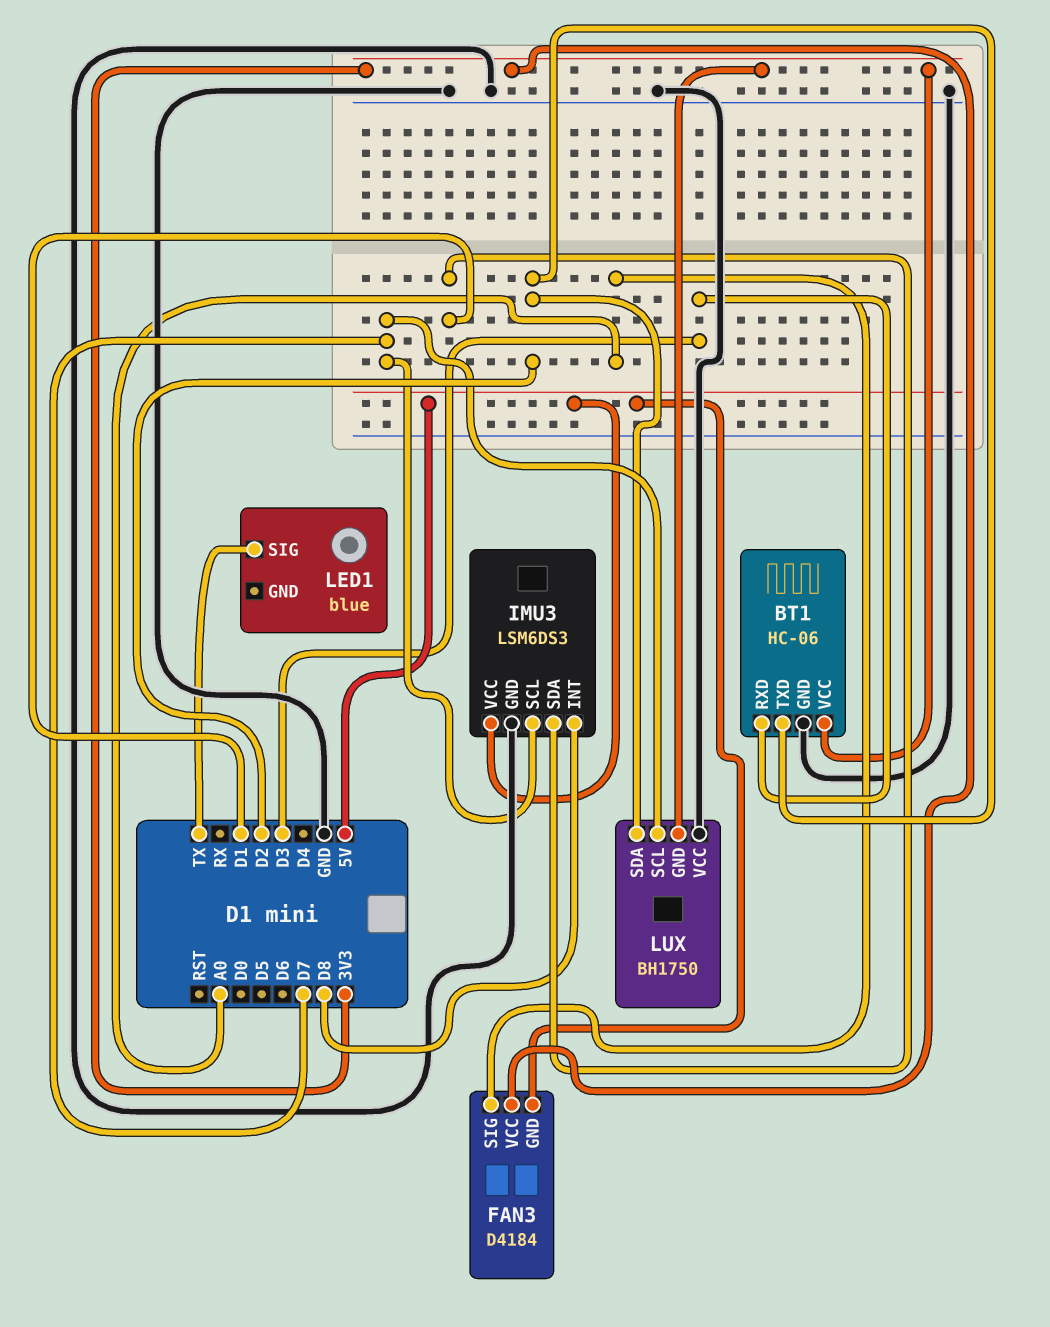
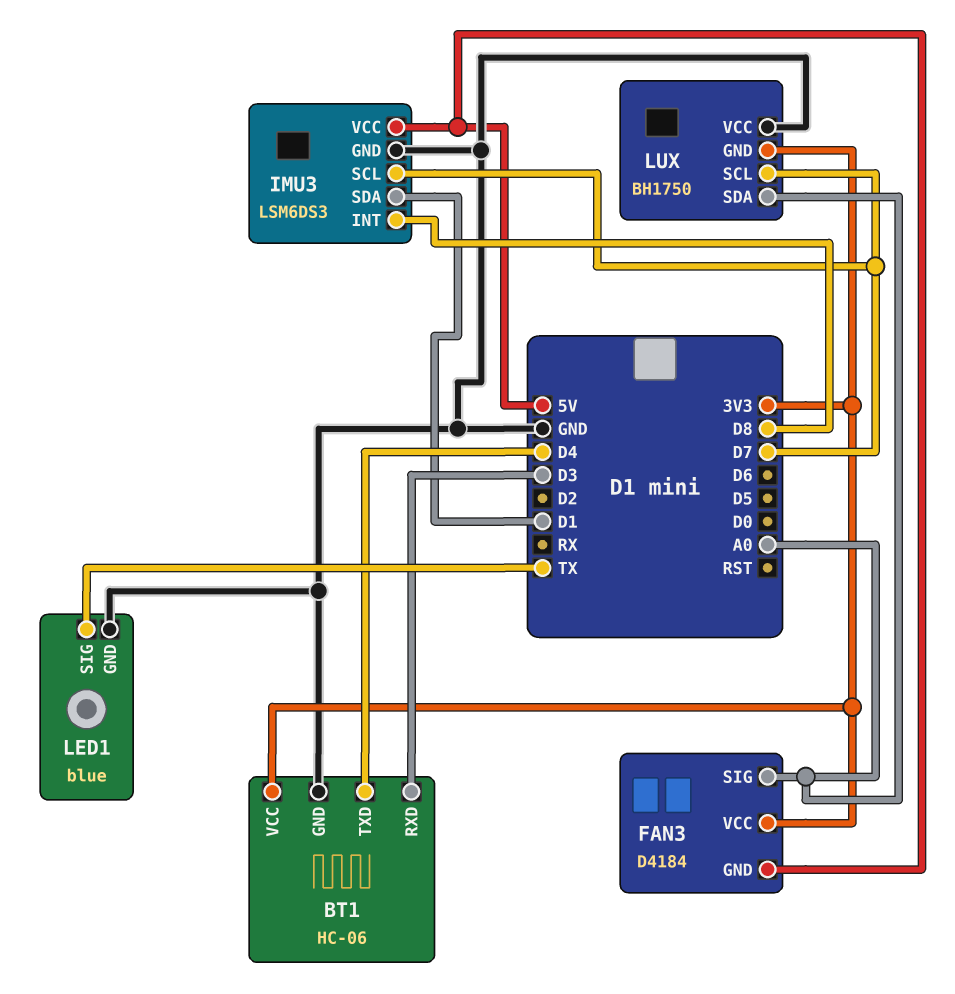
BT1 pin TXD: D2 -> D4
LED1 pin GND: none -> GND
LUX pin SDA: D2 -> A0

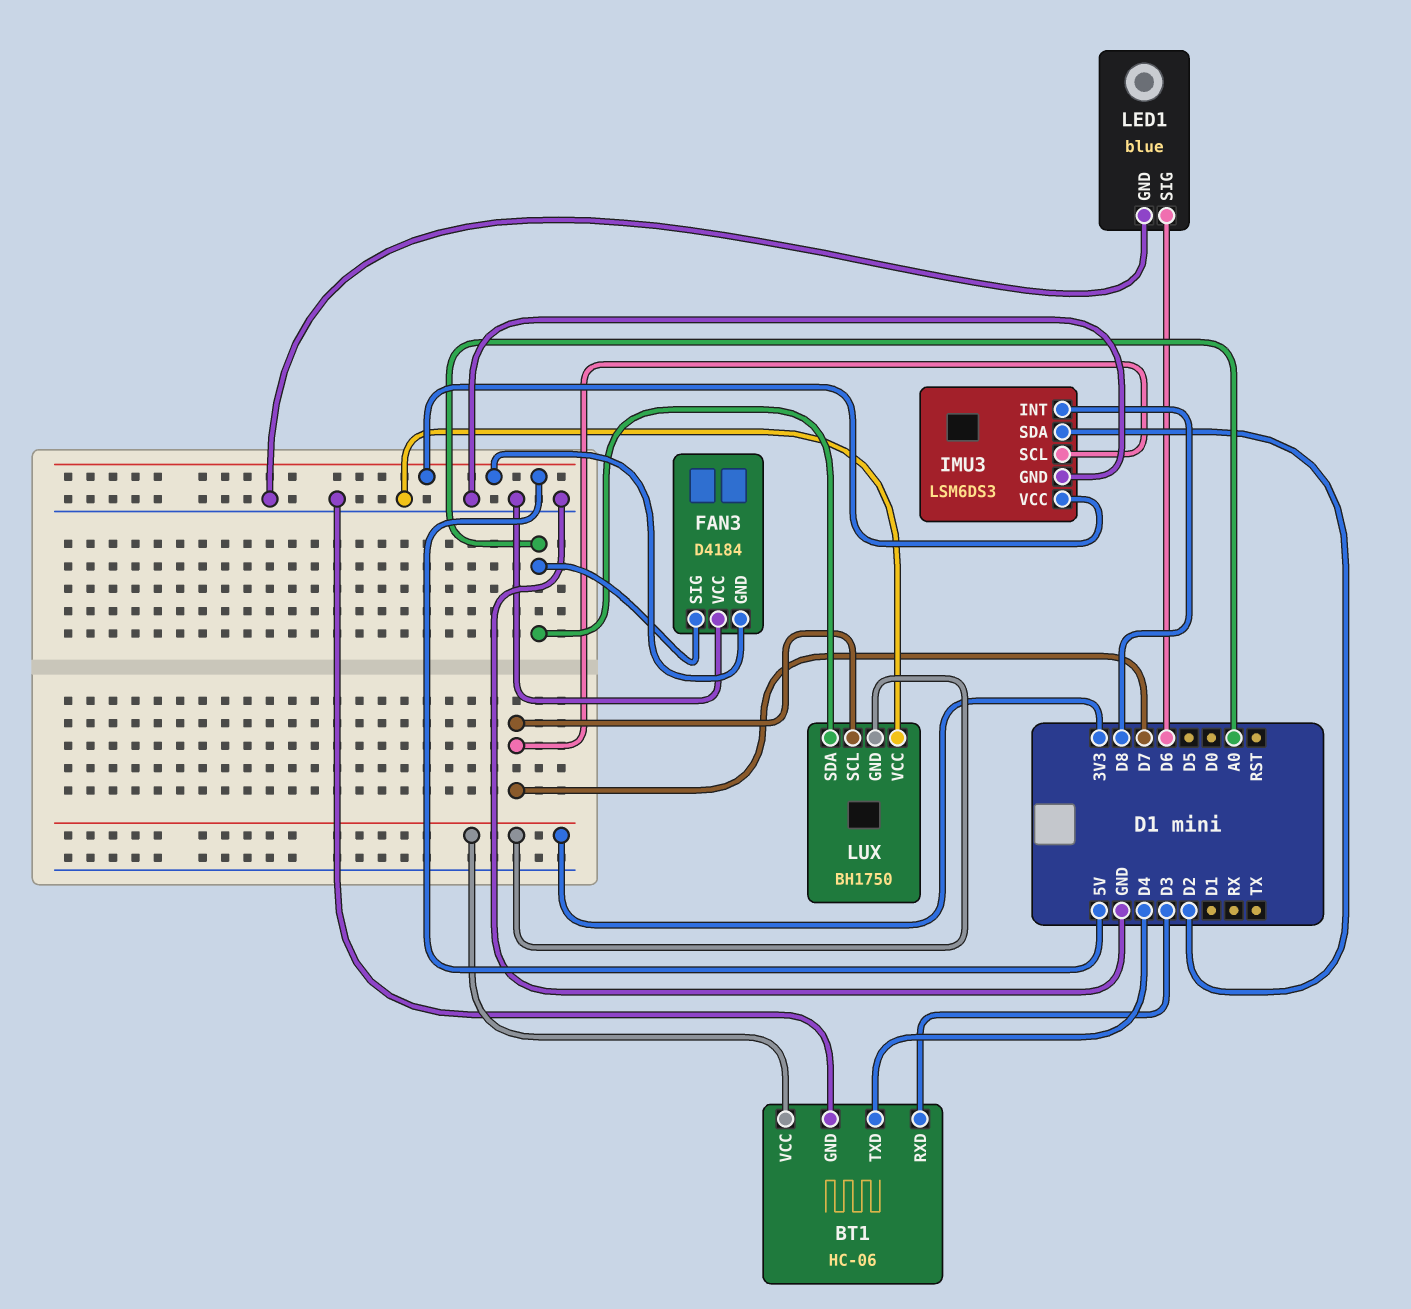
FAN3 pin VCC: 3V3 -> GND
IMU3 pin SDA: D1 -> D2
LED1 pin SIG: TX -> D6

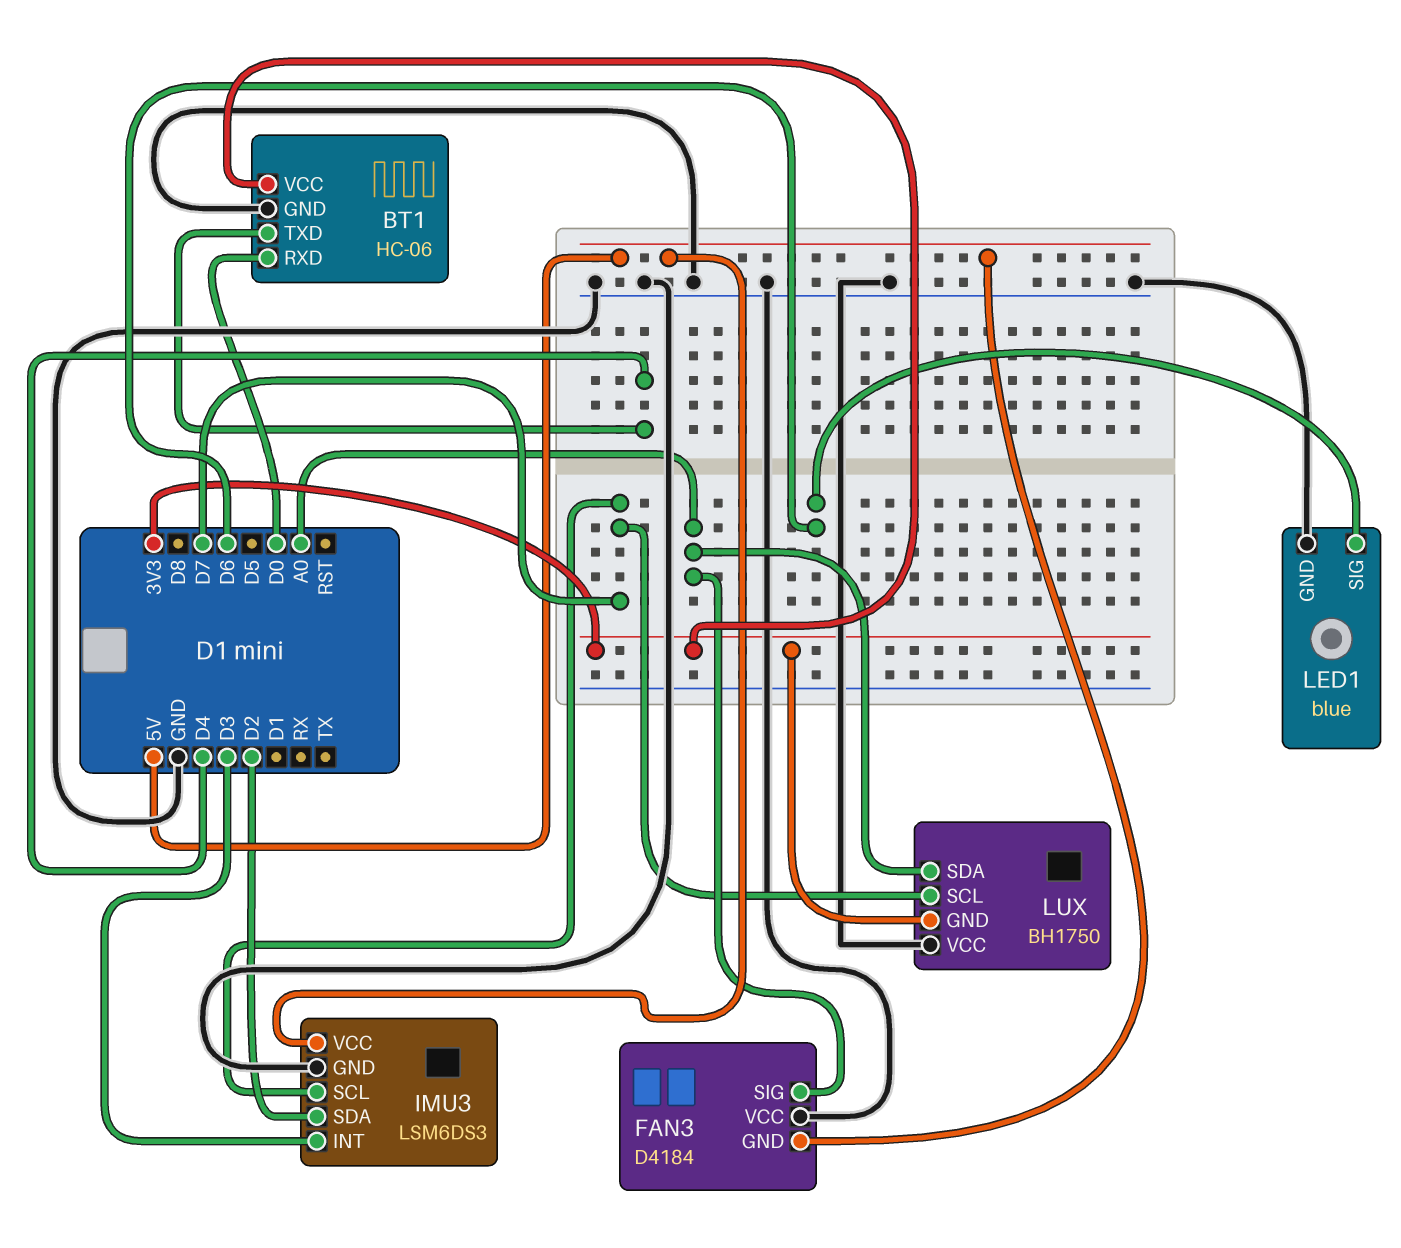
BT1 pin RXD: D3 -> D0
IMU3 pin INT: D8 -> D3

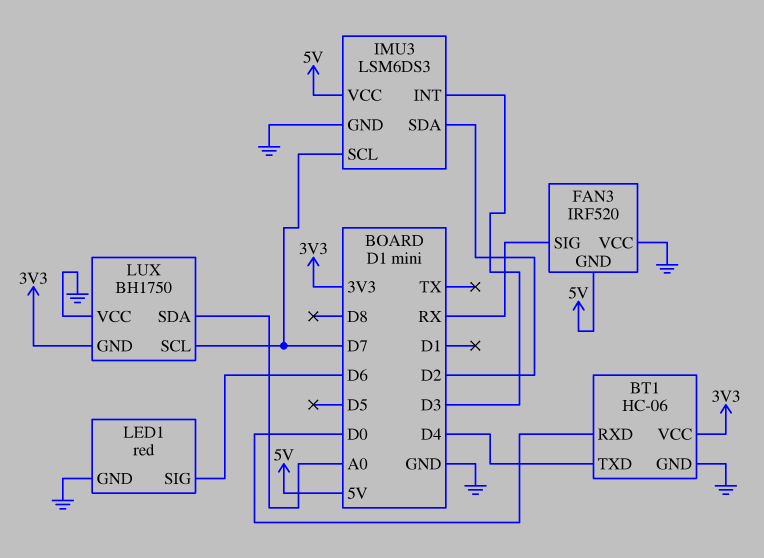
FAN3: D4184 -> IRF520
FAN3 pin SIG: A0 -> RX
LED1: blue -> red

